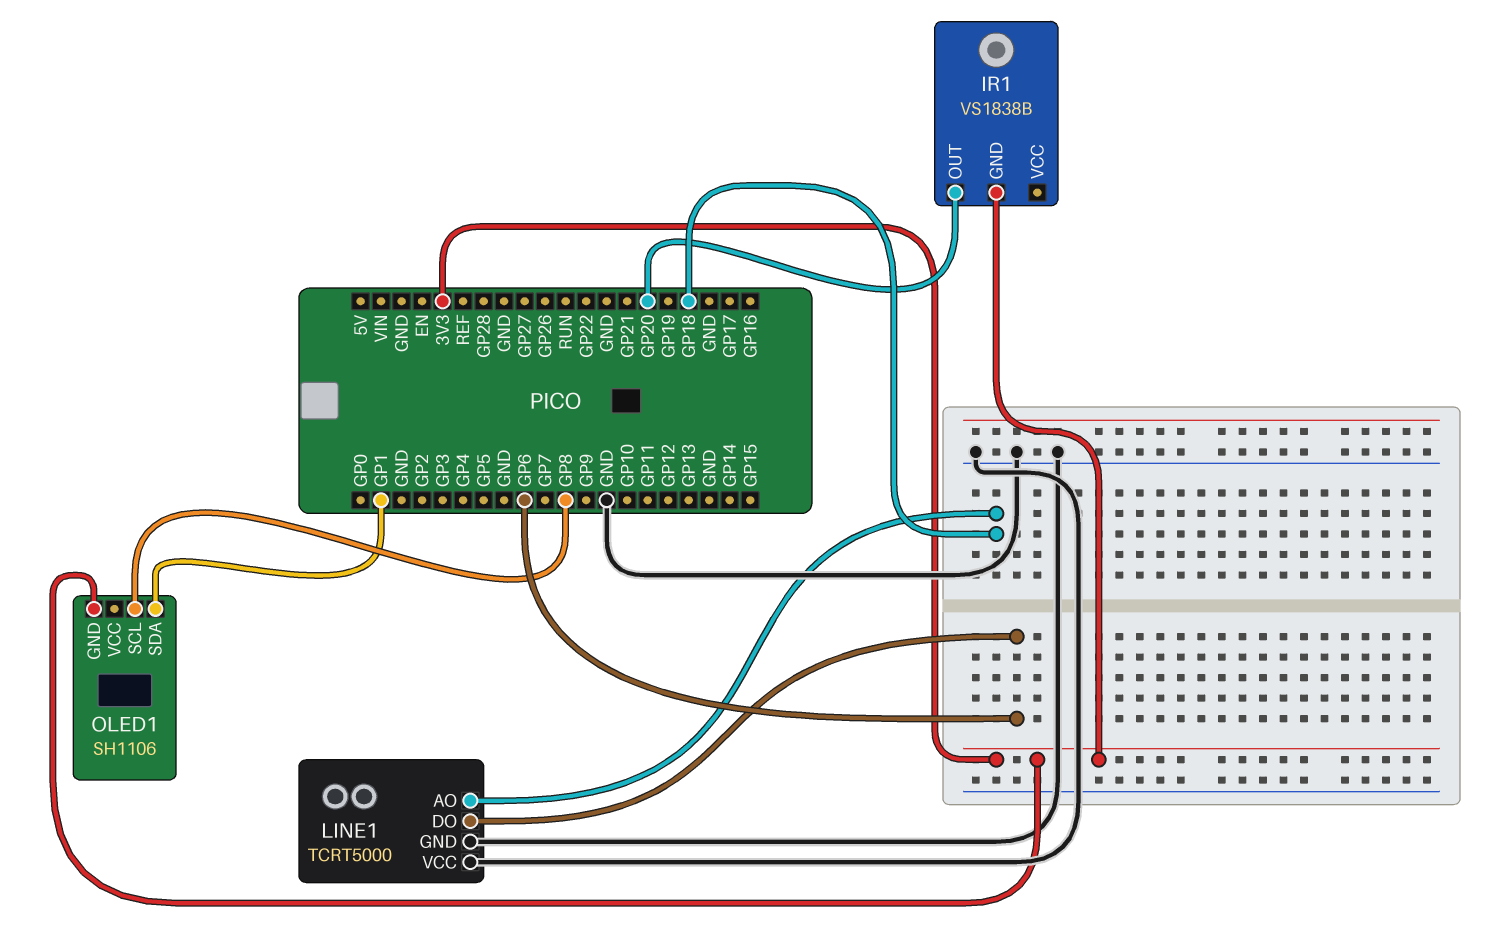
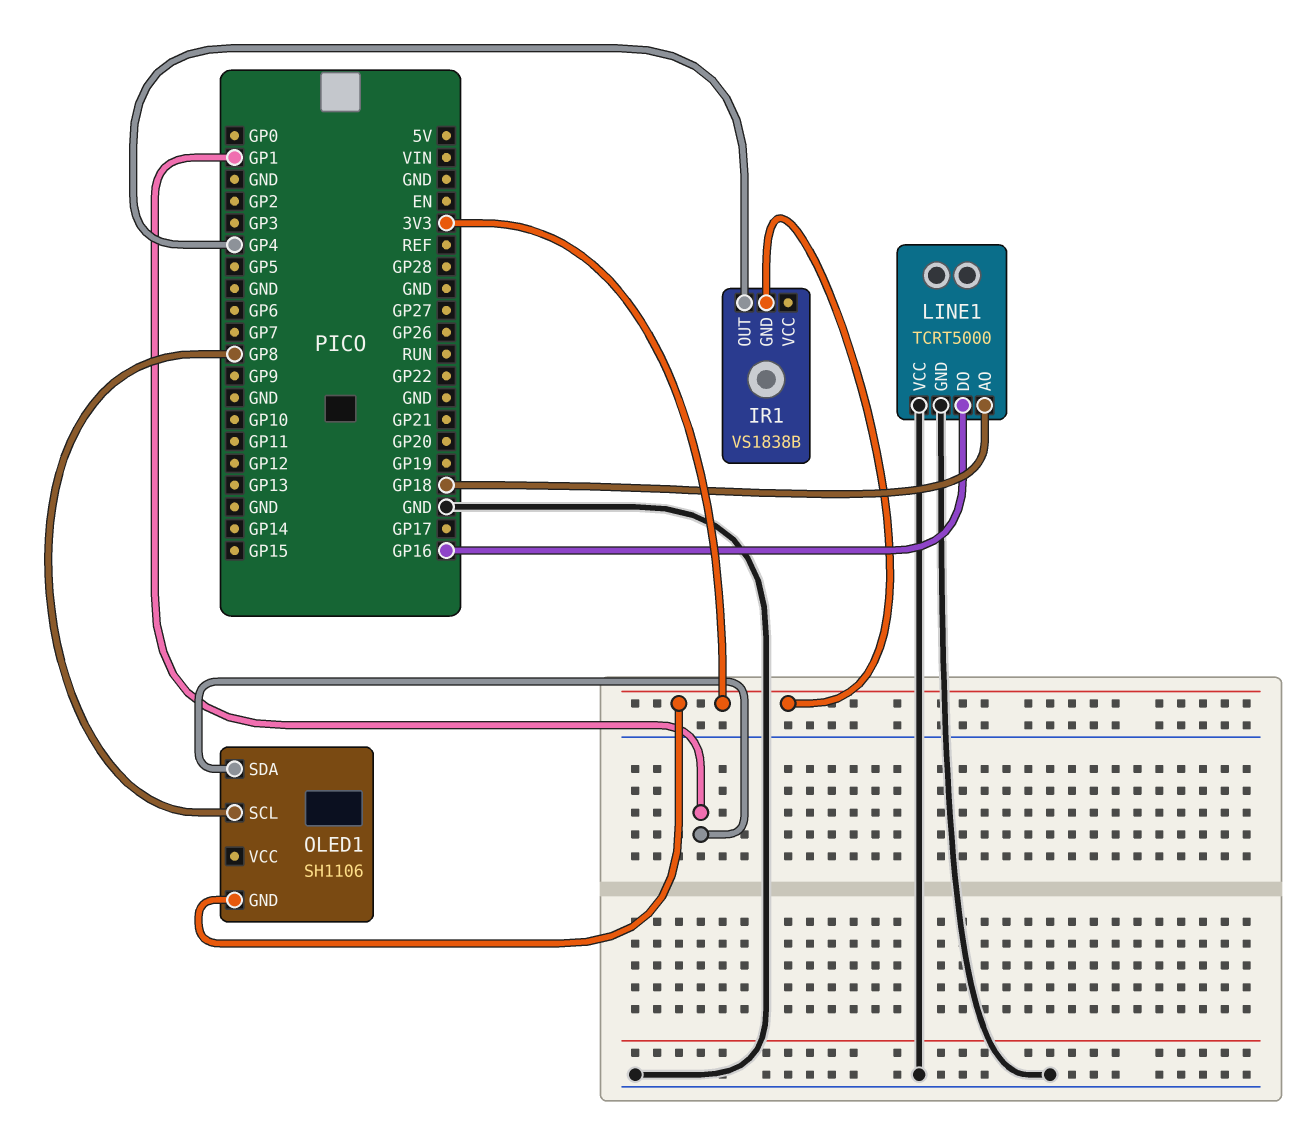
IR1 pin OUT: GP20 -> GP4
LINE1 pin DO: GP6 -> GP16

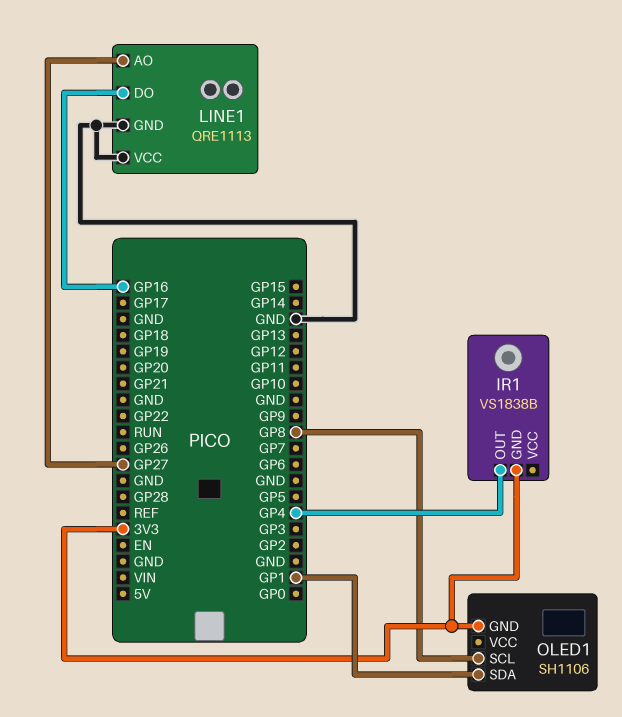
LINE1: TCRT5000 -> QRE1113
LINE1 pin AO: GP18 -> GP27

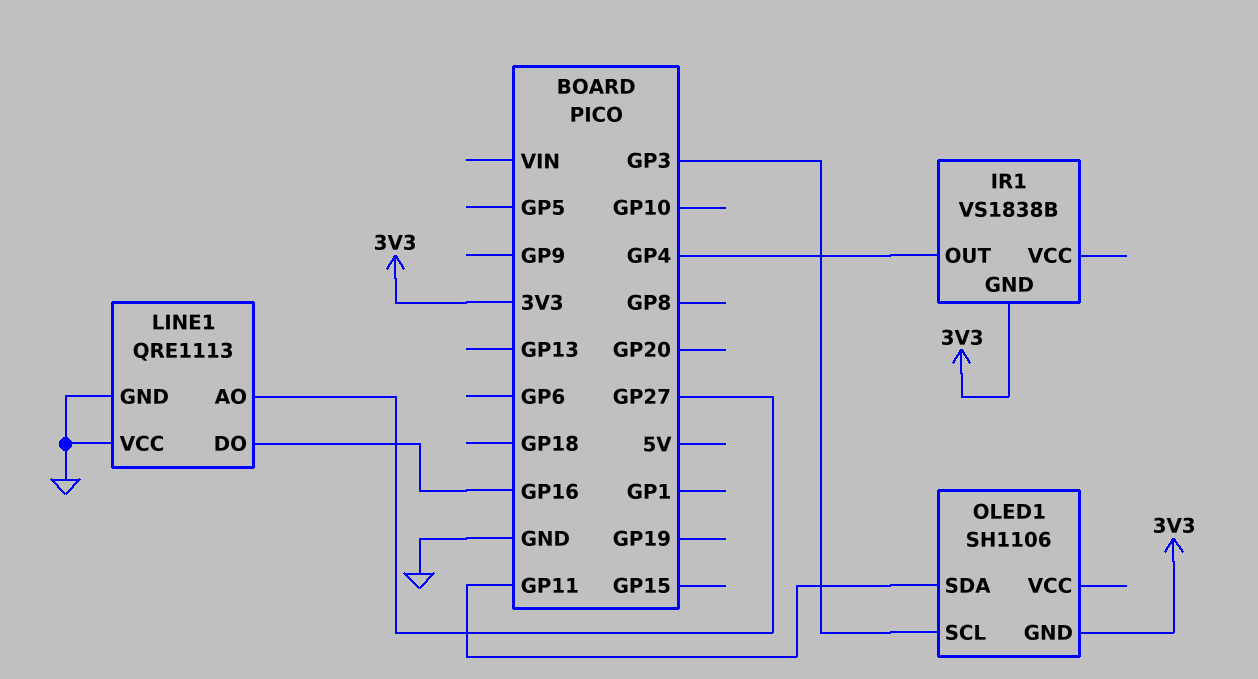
OLED1 pin SCL: GP8 -> GP3
OLED1 pin SDA: GP1 -> GP11

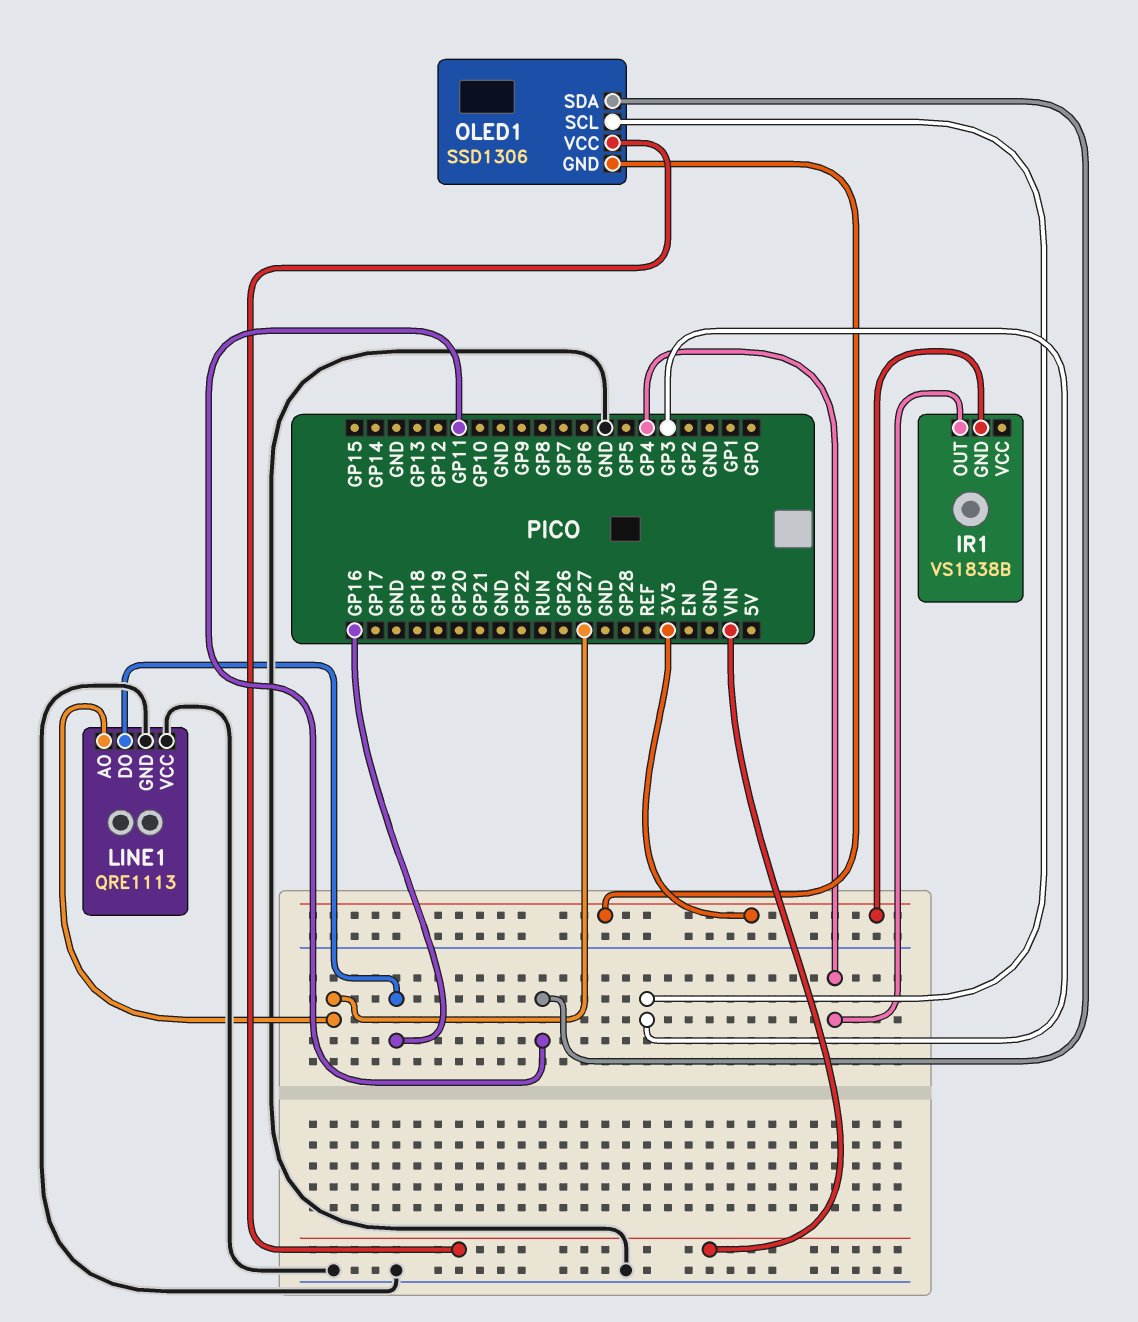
OLED1: SH1106 -> SSD1306
OLED1 pin VCC: none -> VIN

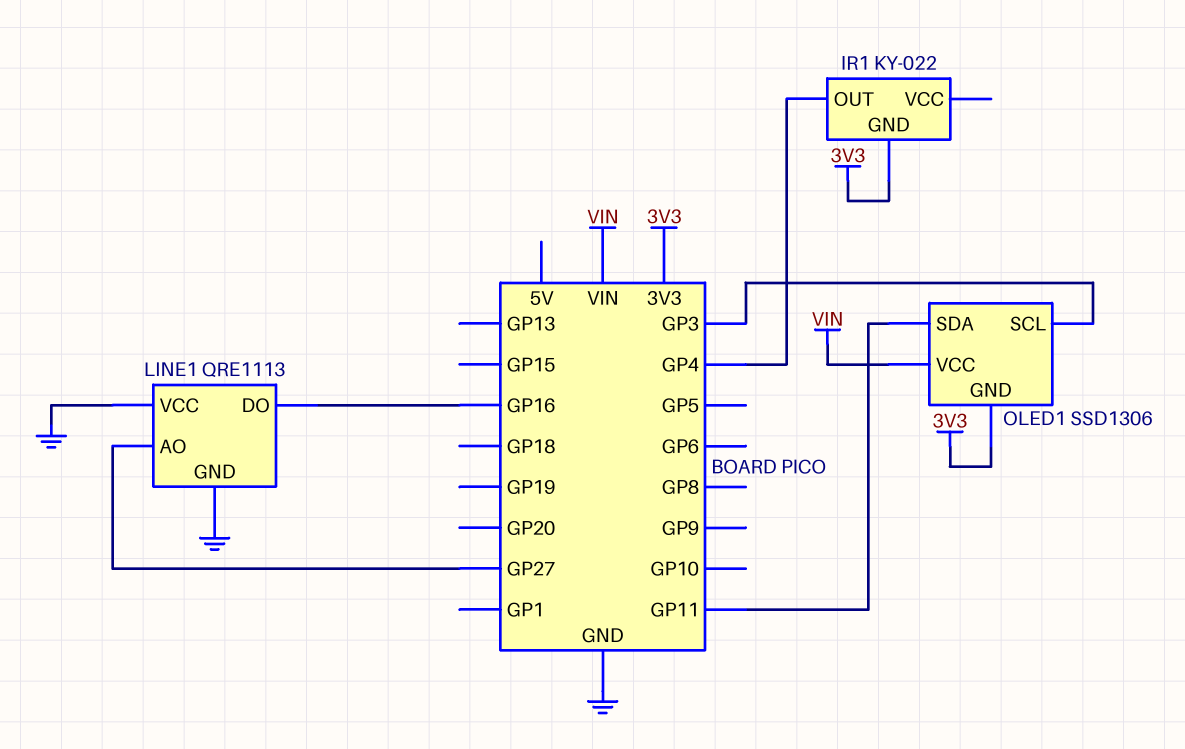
IR1: VS1838B -> KY-022

